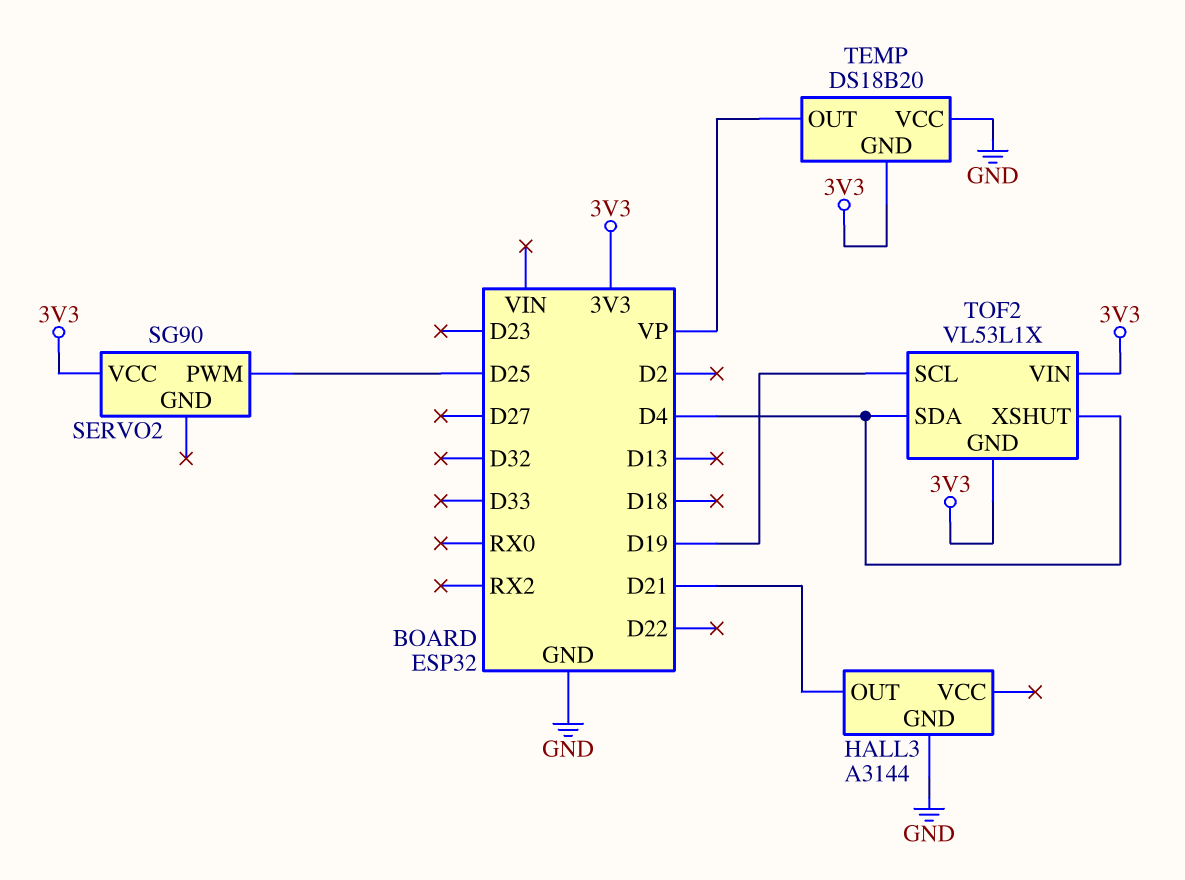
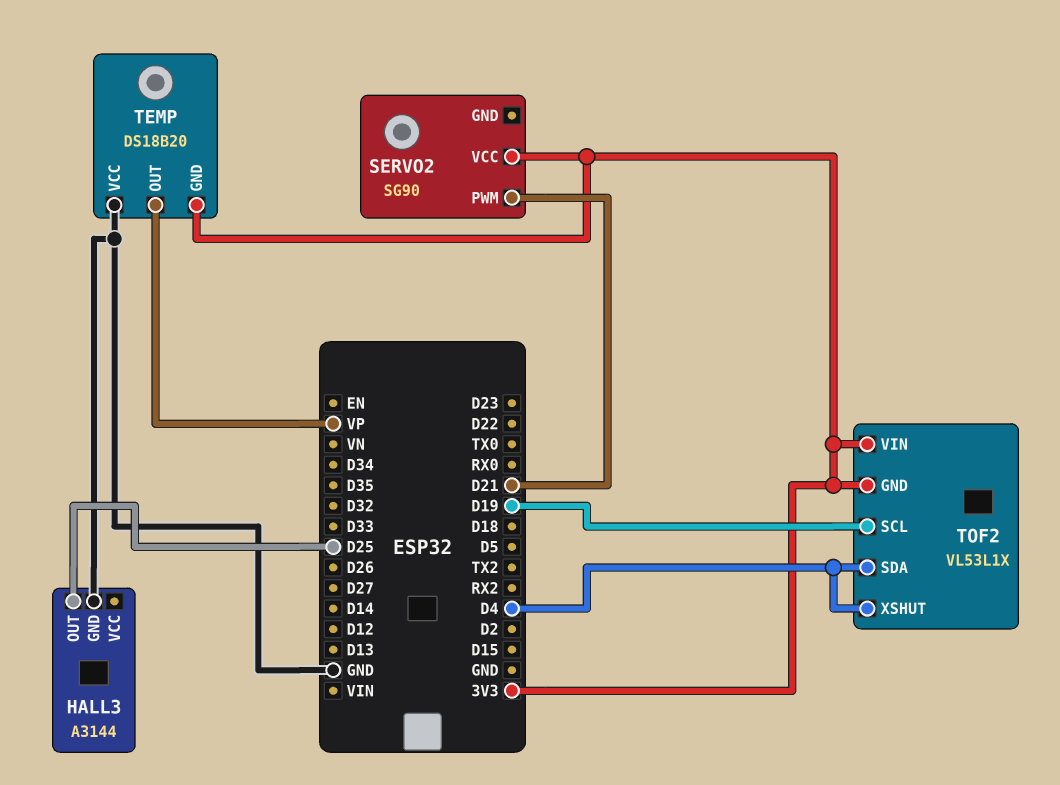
HALL3 pin OUT: D21 -> D25
SERVO2 pin PWM: D25 -> D21

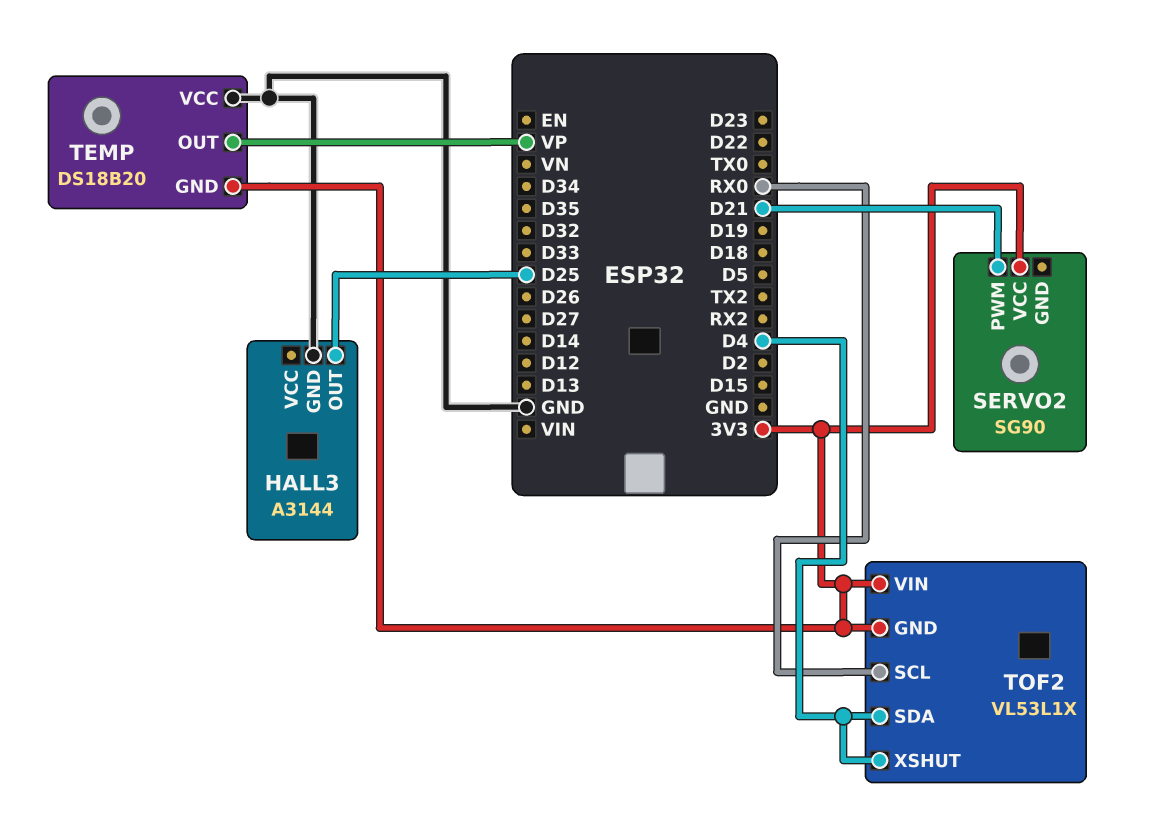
TOF2 pin SCL: D19 -> RX0

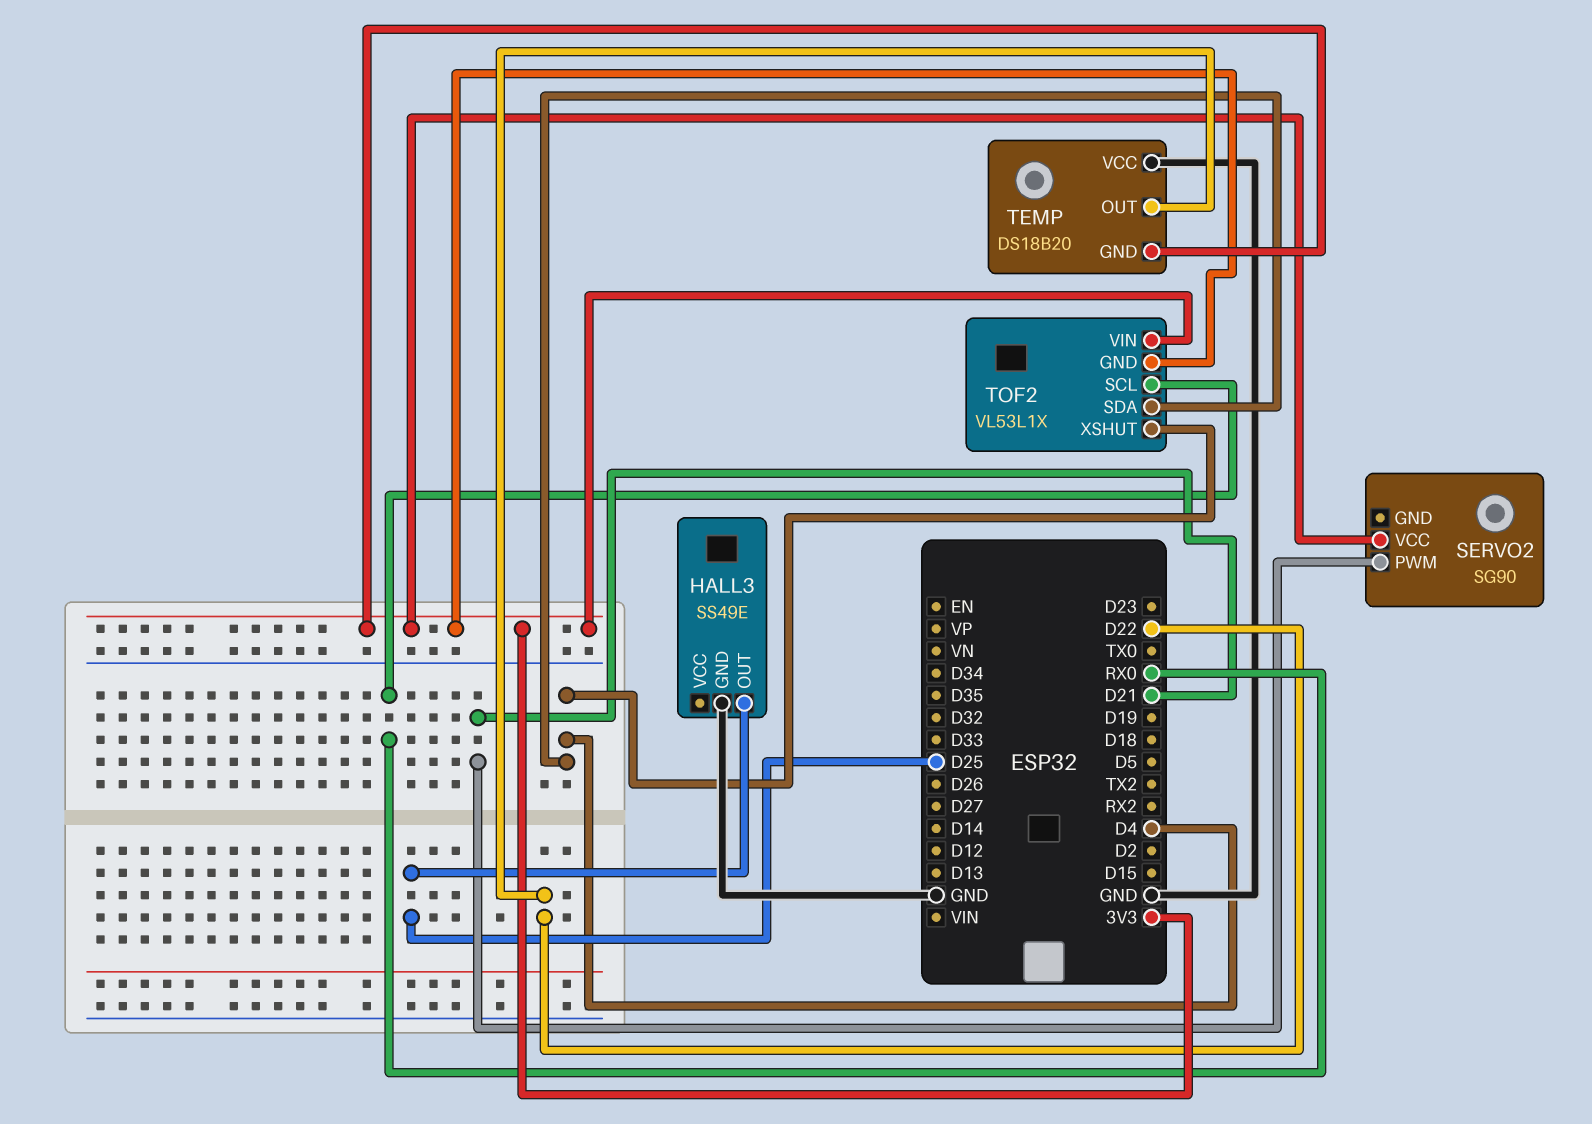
HALL3: A3144 -> SS49E
TEMP pin OUT: VP -> D22

